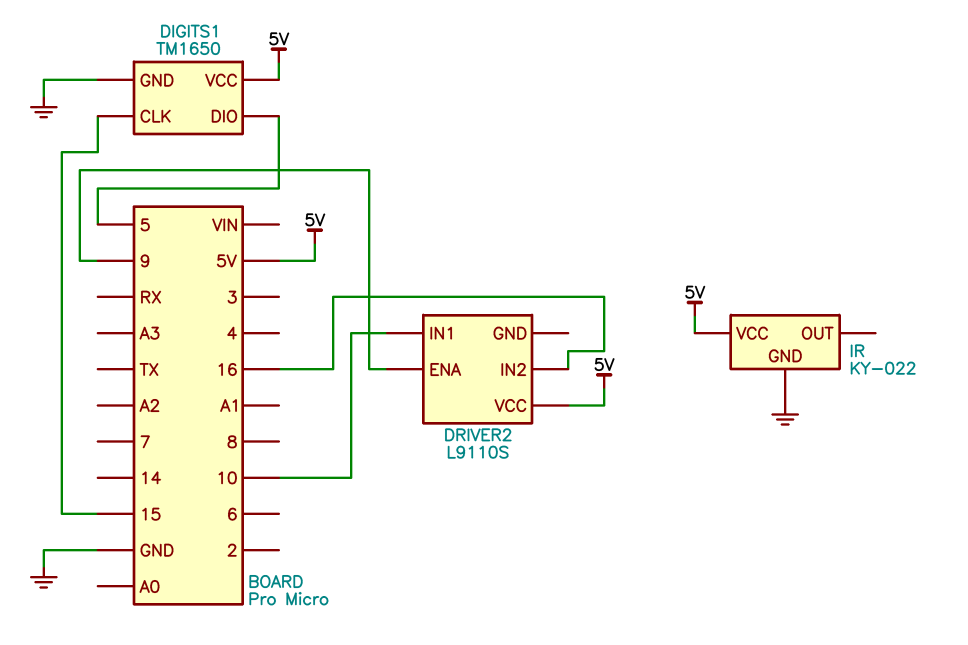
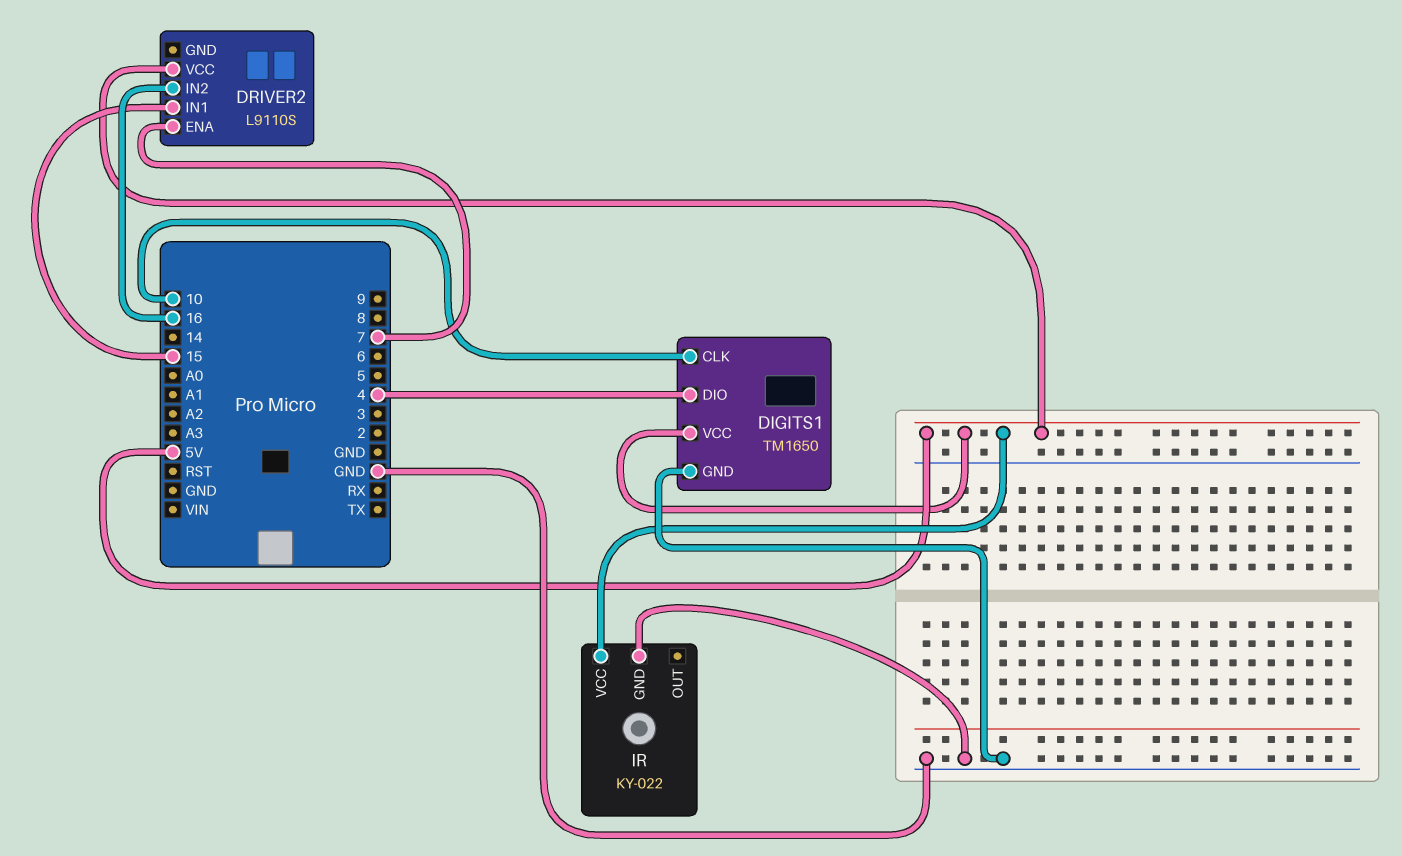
DIGITS1 pin CLK: 15 -> 10
DIGITS1 pin DIO: 5 -> 4
DRIVER2 pin ENA: 9 -> 7
DRIVER2 pin IN1: 10 -> 15

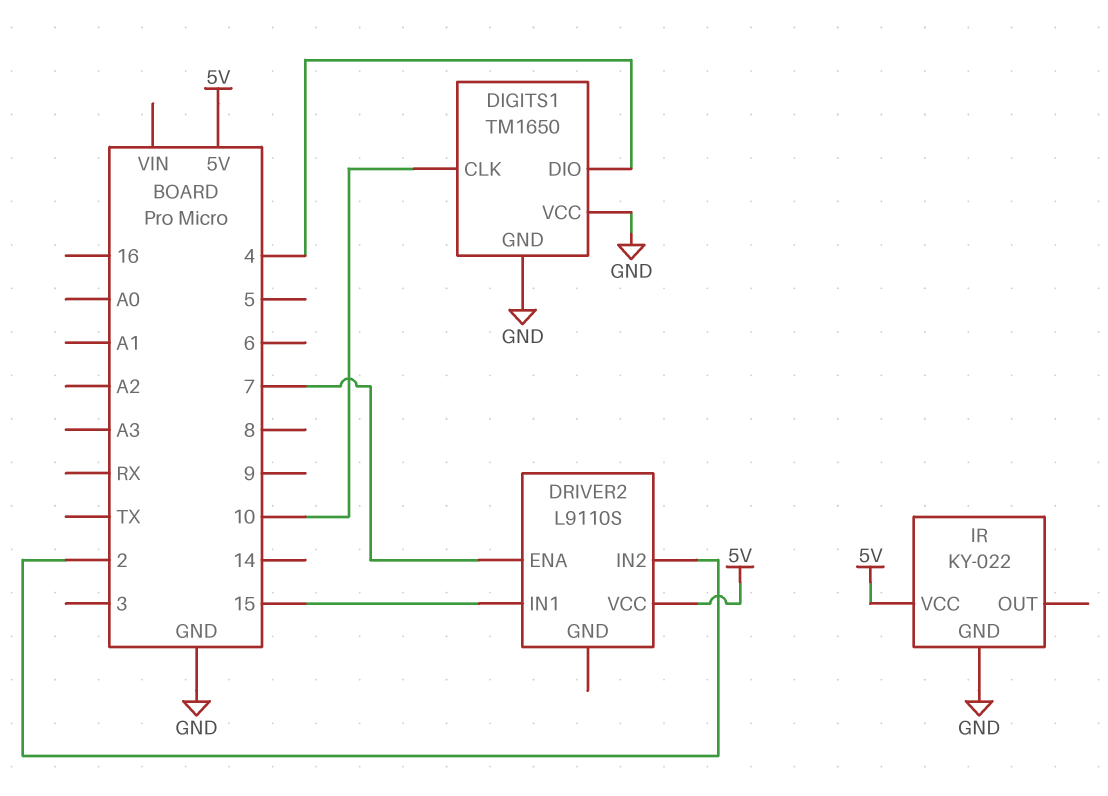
DIGITS1 pin VCC: 5V -> GND
DRIVER2 pin IN2: 16 -> 2

